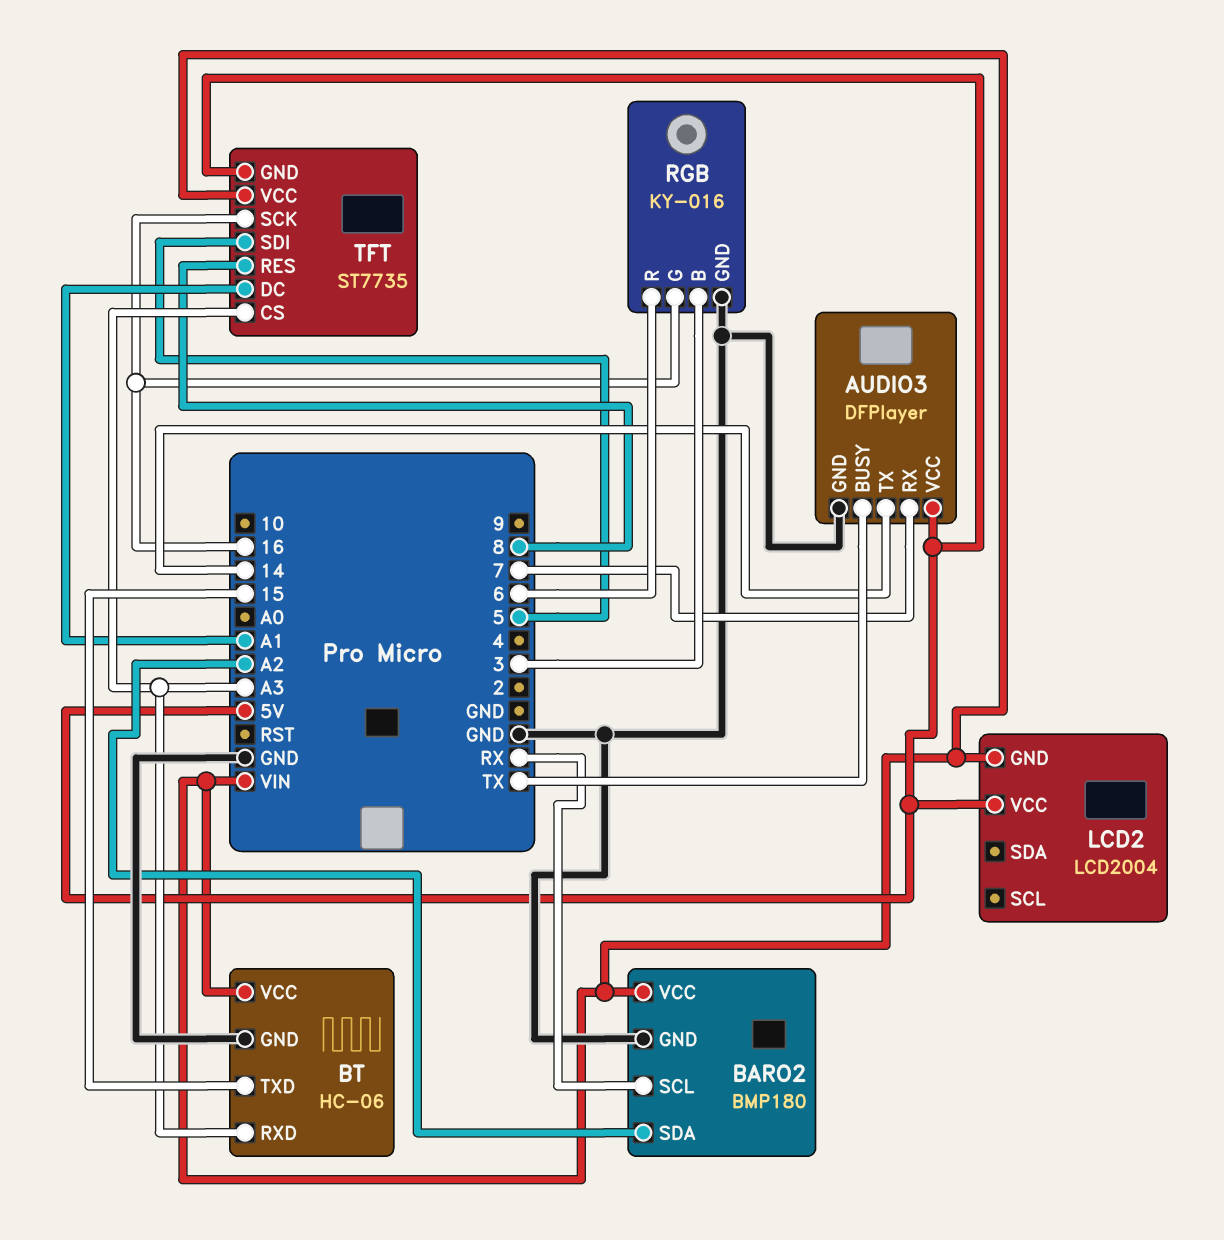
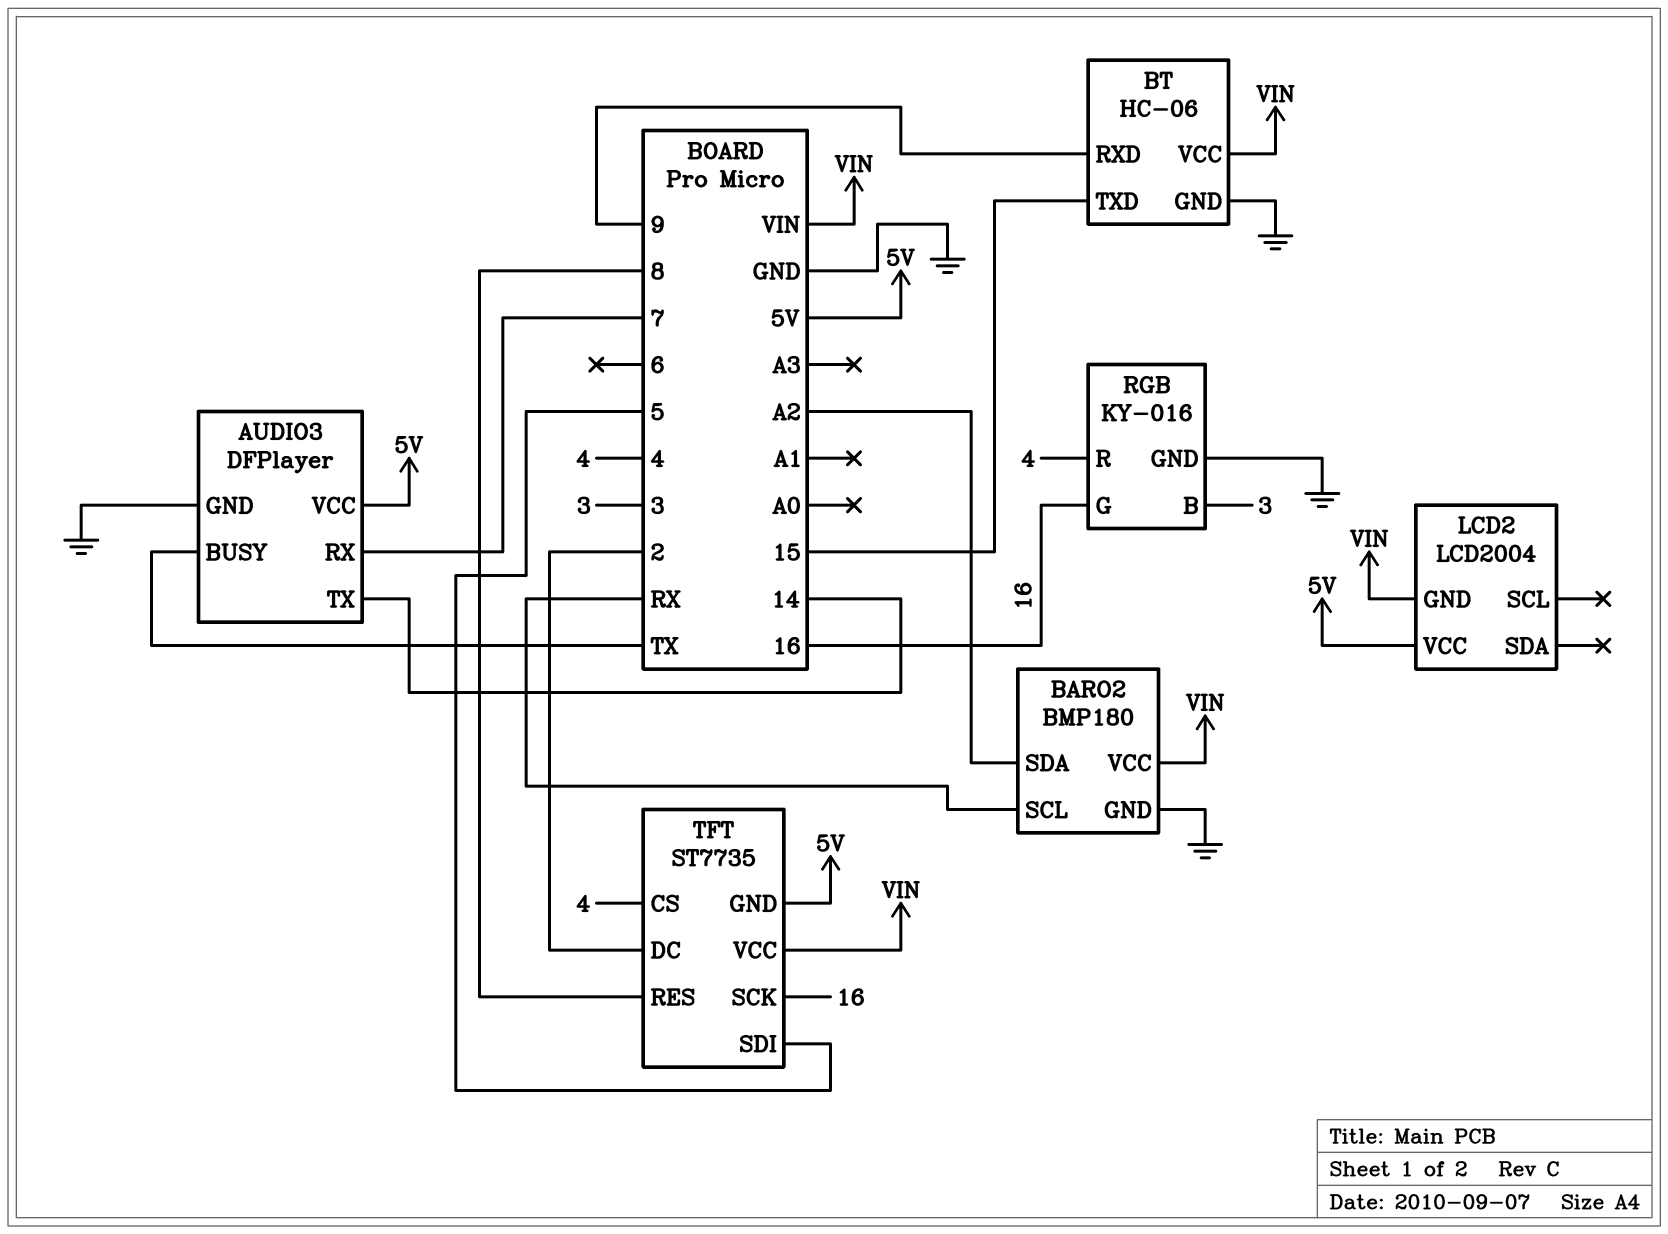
BT pin RXD: A3 -> 9
RGB pin R: 6 -> 4
TFT pin CS: A3 -> 4
TFT pin DC: A1 -> 2

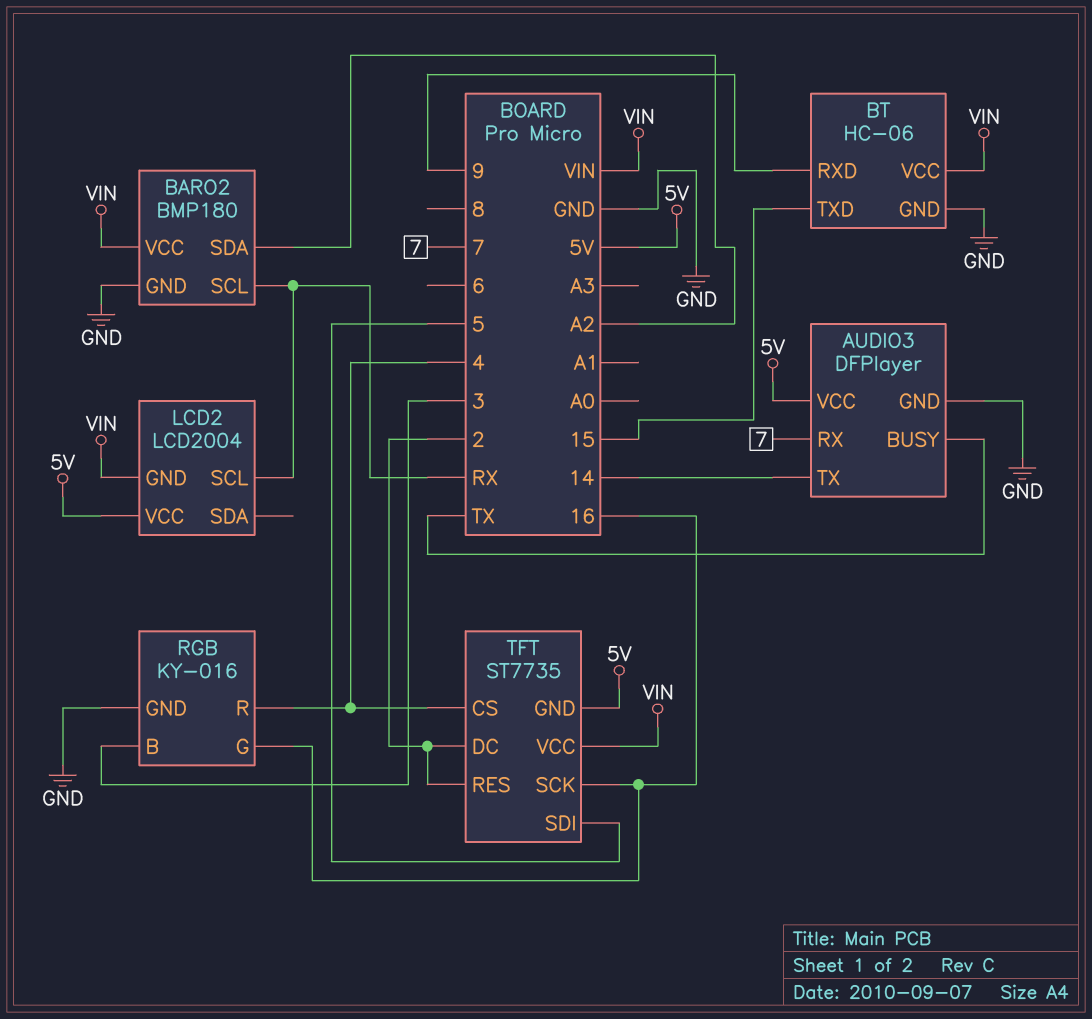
LCD2 pin SCL: none -> RX
TFT pin RES: 8 -> 2

